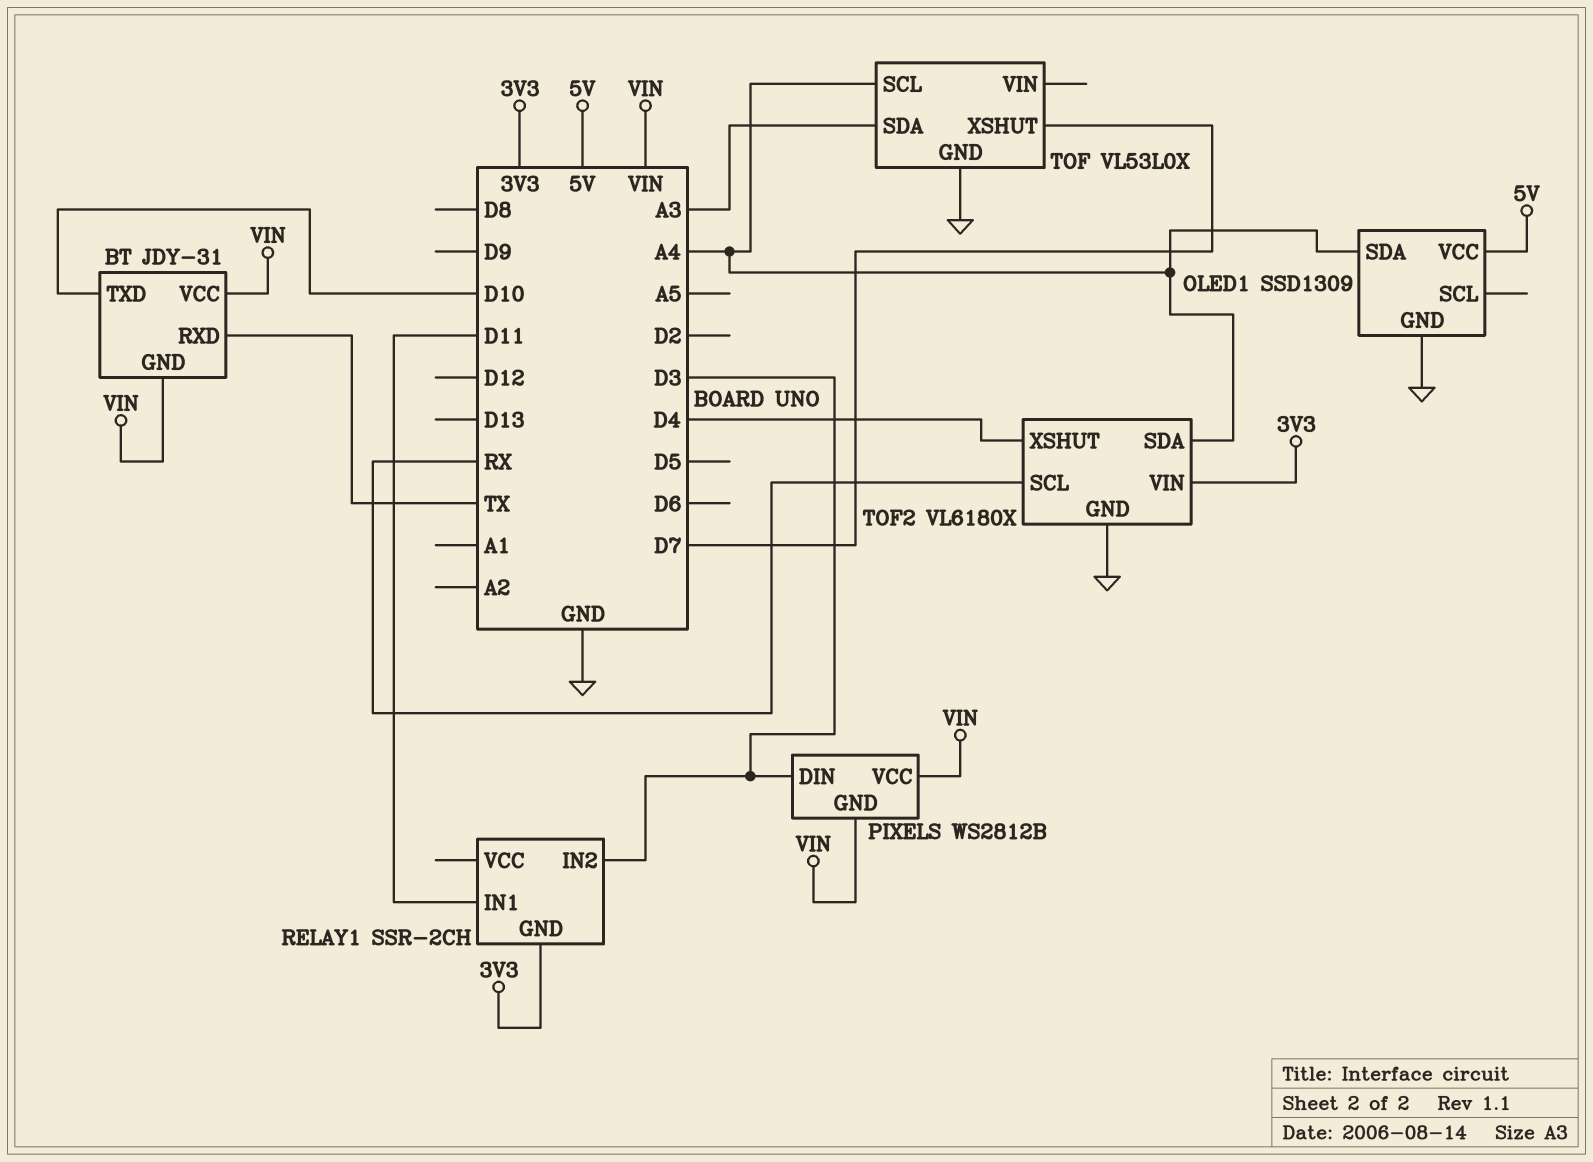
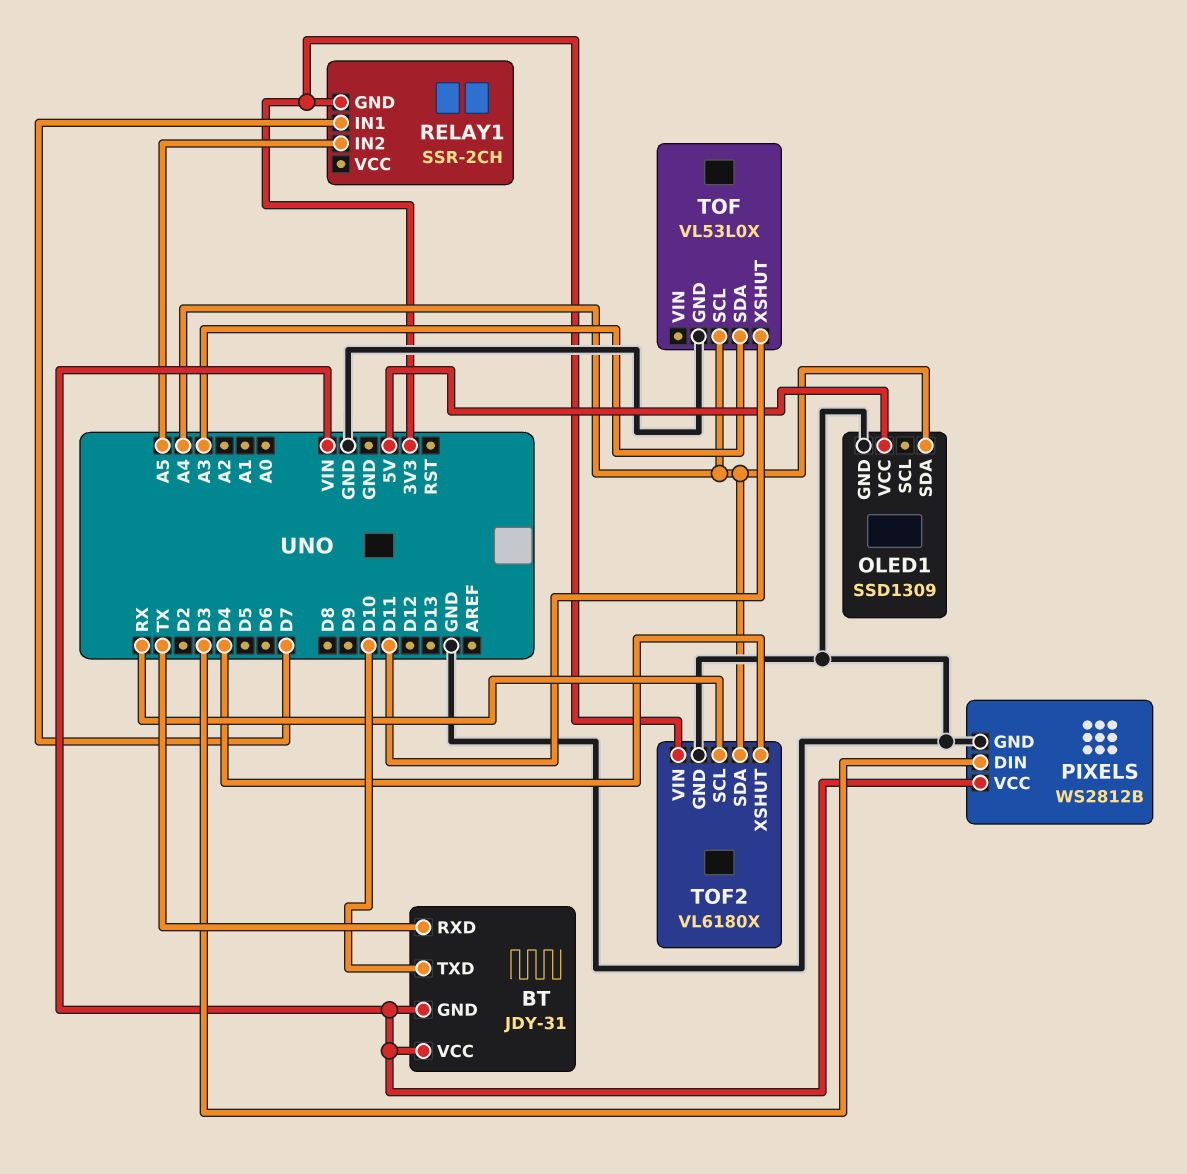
PIXELS pin GND: VIN -> GND
RELAY1 pin IN1: D11 -> D7
RELAY1 pin IN2: D3 -> A5
TOF pin XSHUT: D7 -> D11

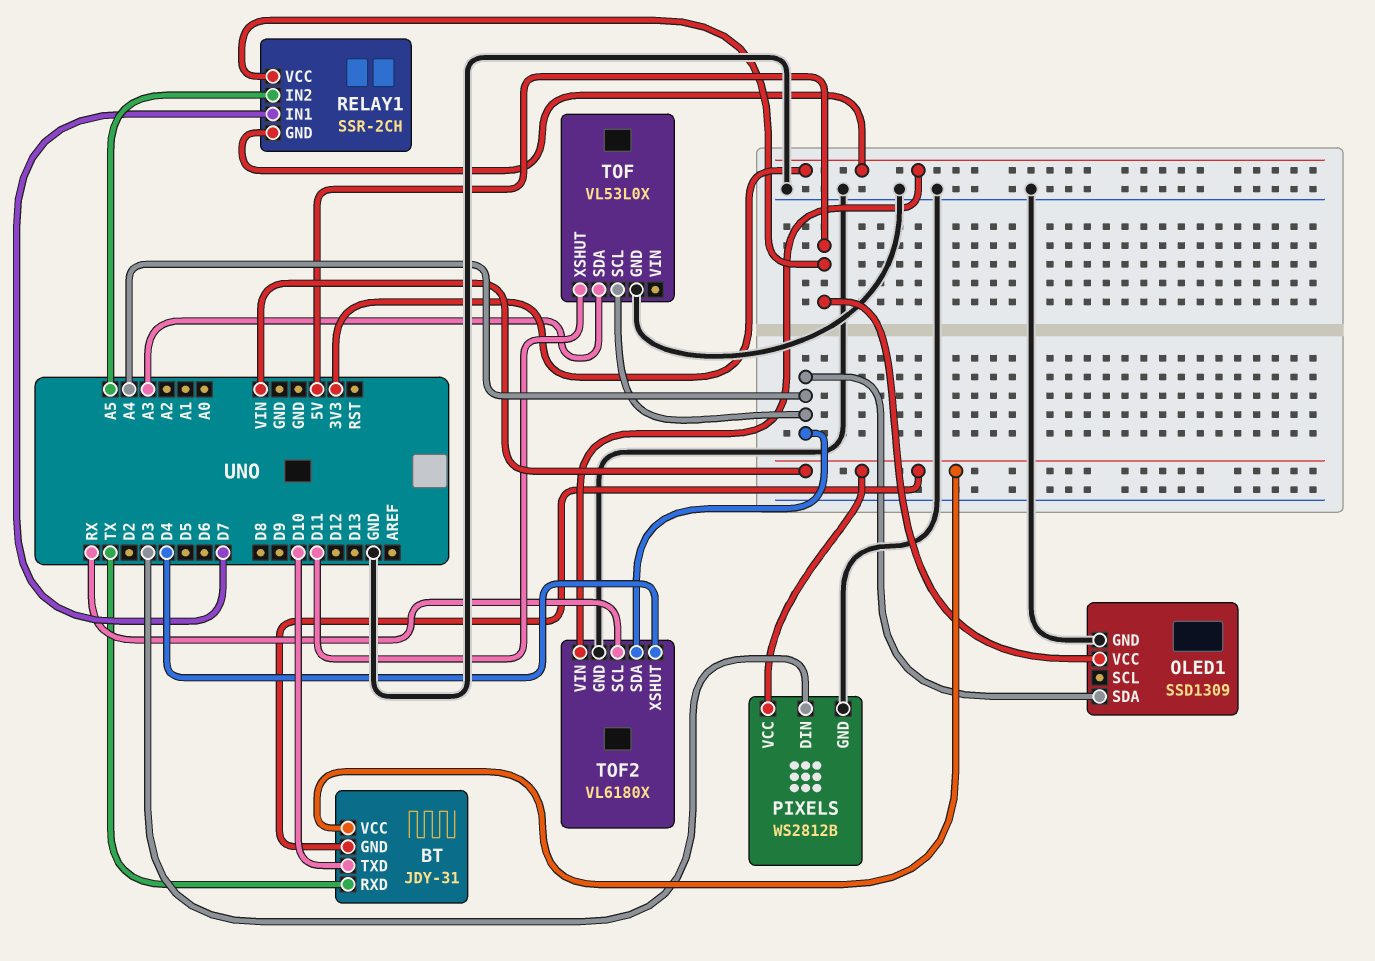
RELAY1 pin VCC: none -> 5V

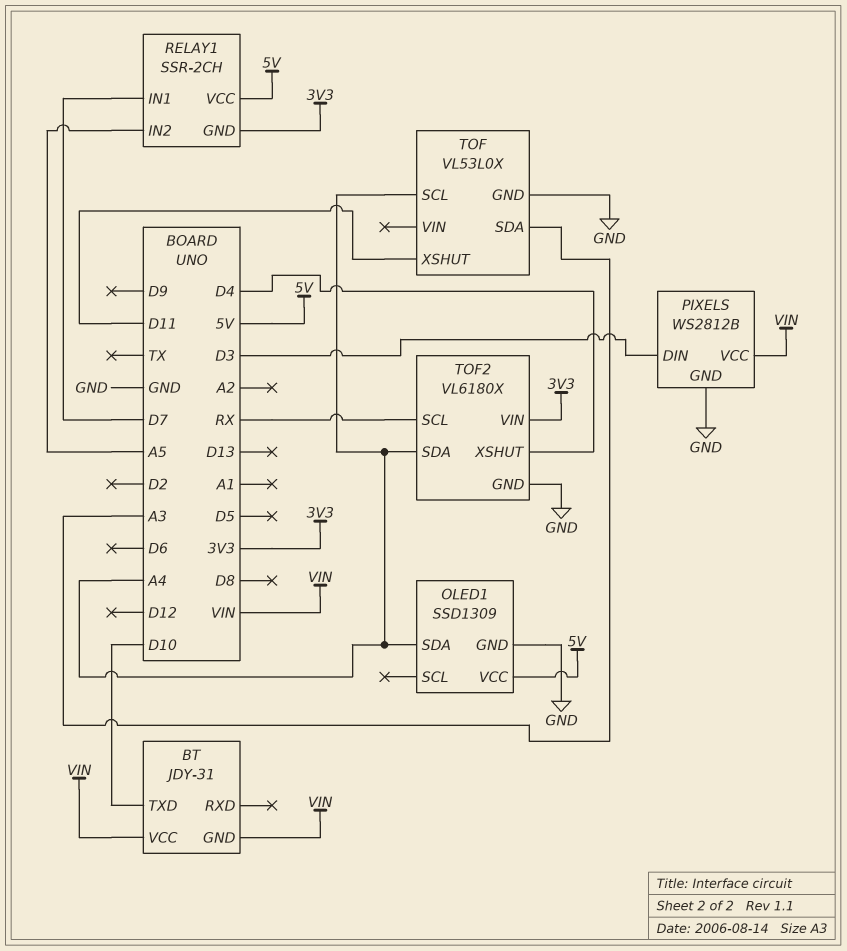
BT pin RXD: TX -> none

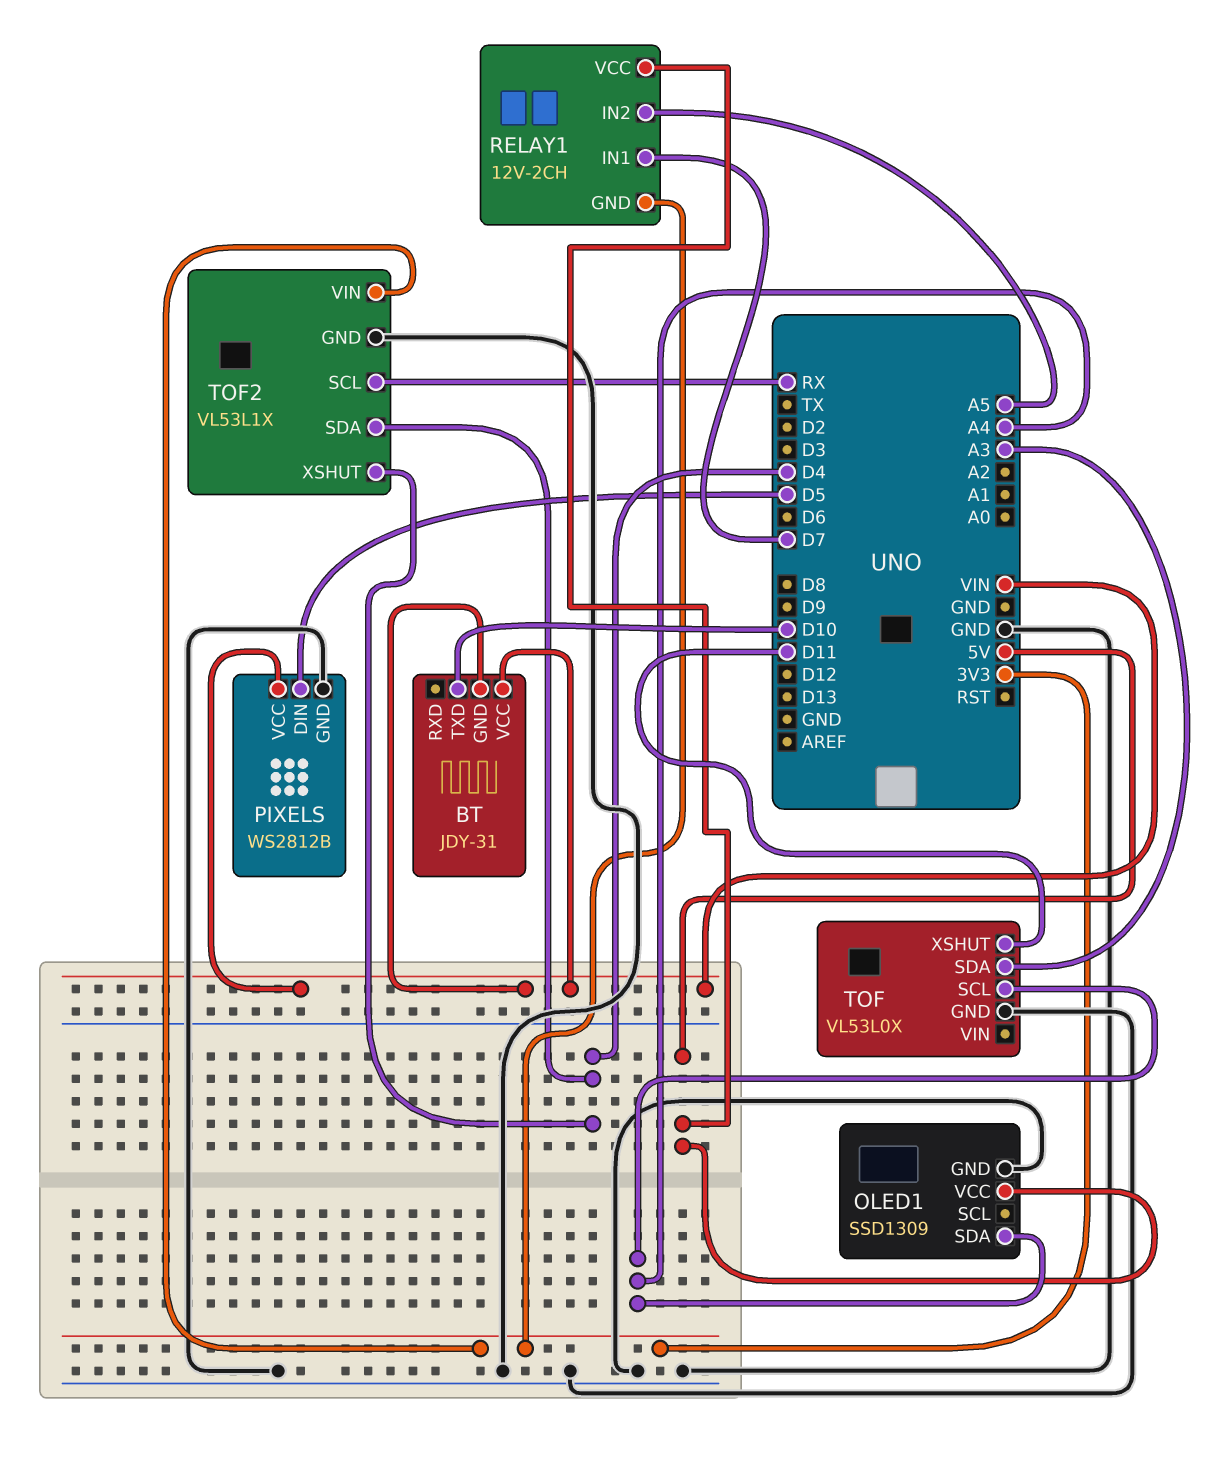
PIXELS pin DIN: D3 -> D5
RELAY1: SSR-2CH -> 12V-2CH
TOF2: VL6180X -> VL53L1X
TOF2 pin SDA: A4 -> D4

